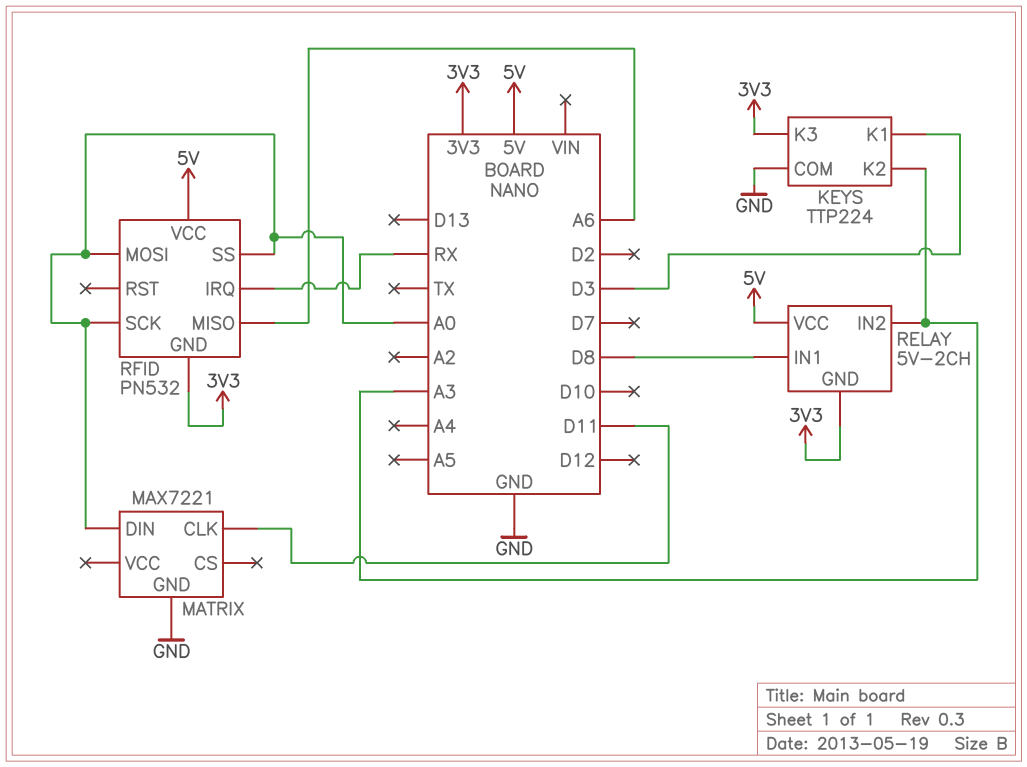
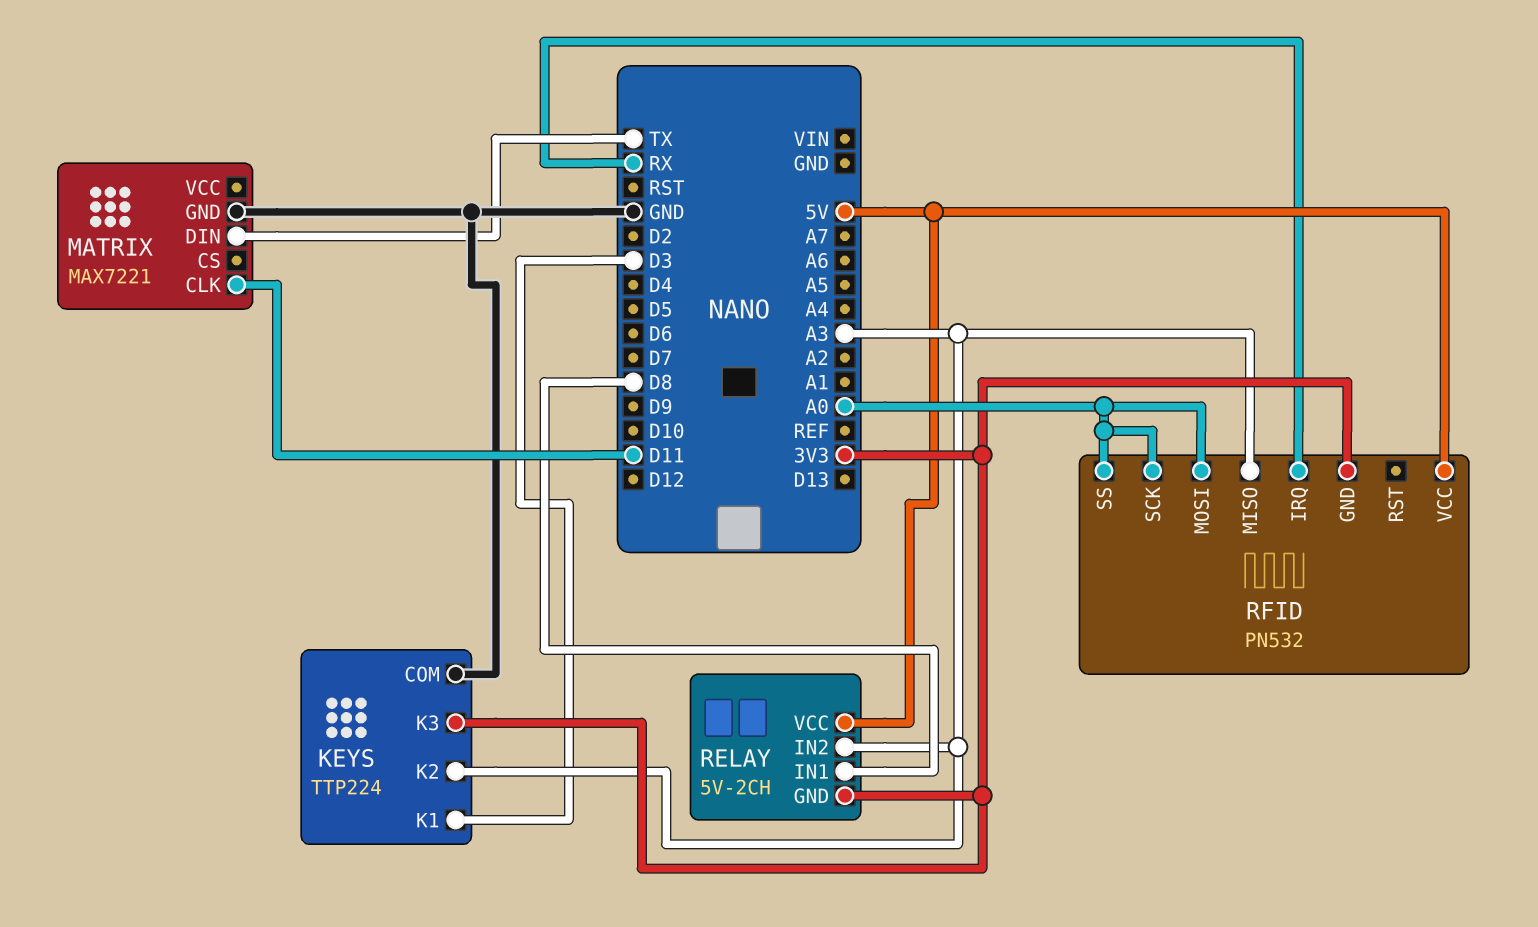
MATRIX pin DIN: A0 -> TX
RFID pin MISO: A6 -> A3

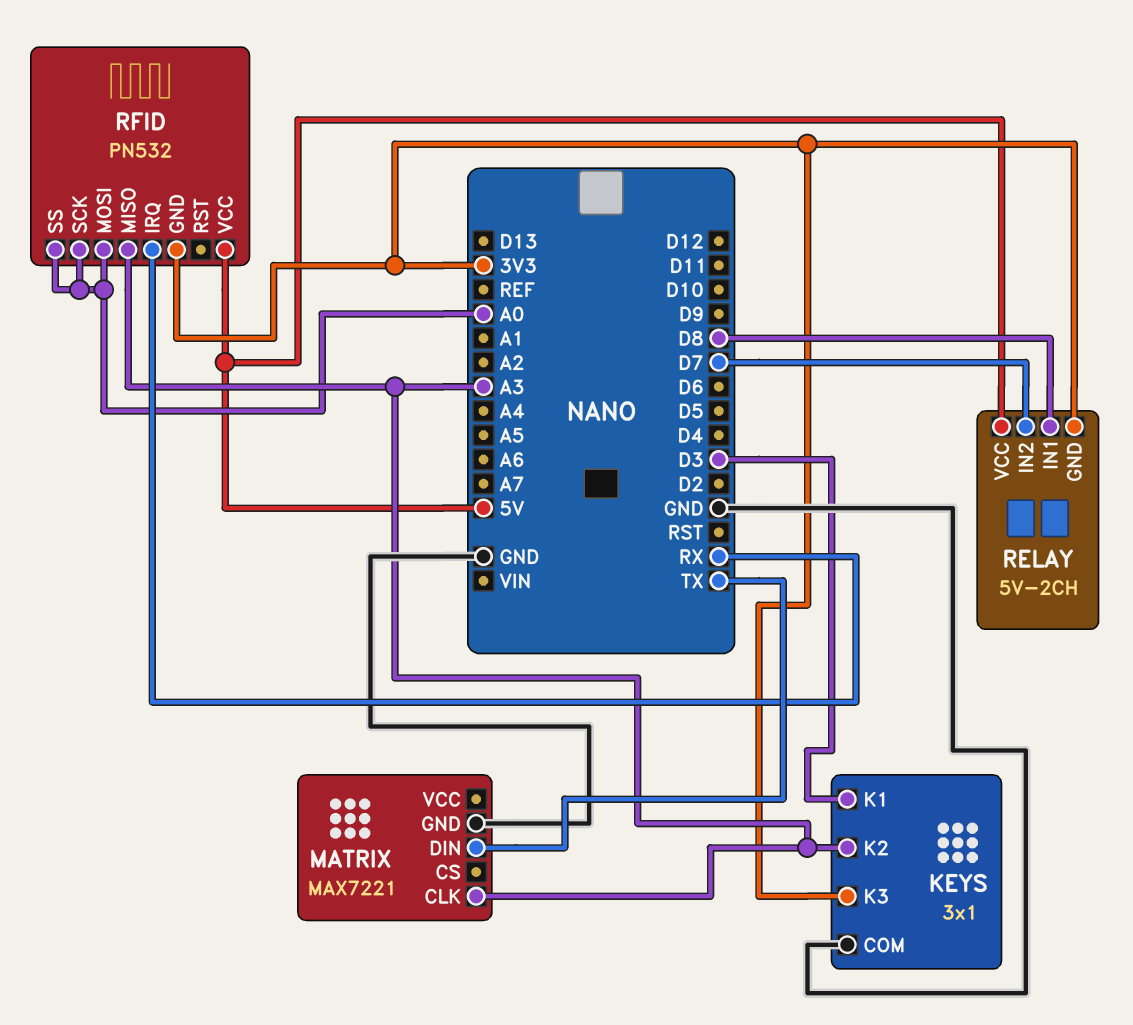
KEYS: TTP224 -> 3x1
MATRIX pin CLK: D11 -> A3
RELAY pin IN2: A3 -> D7

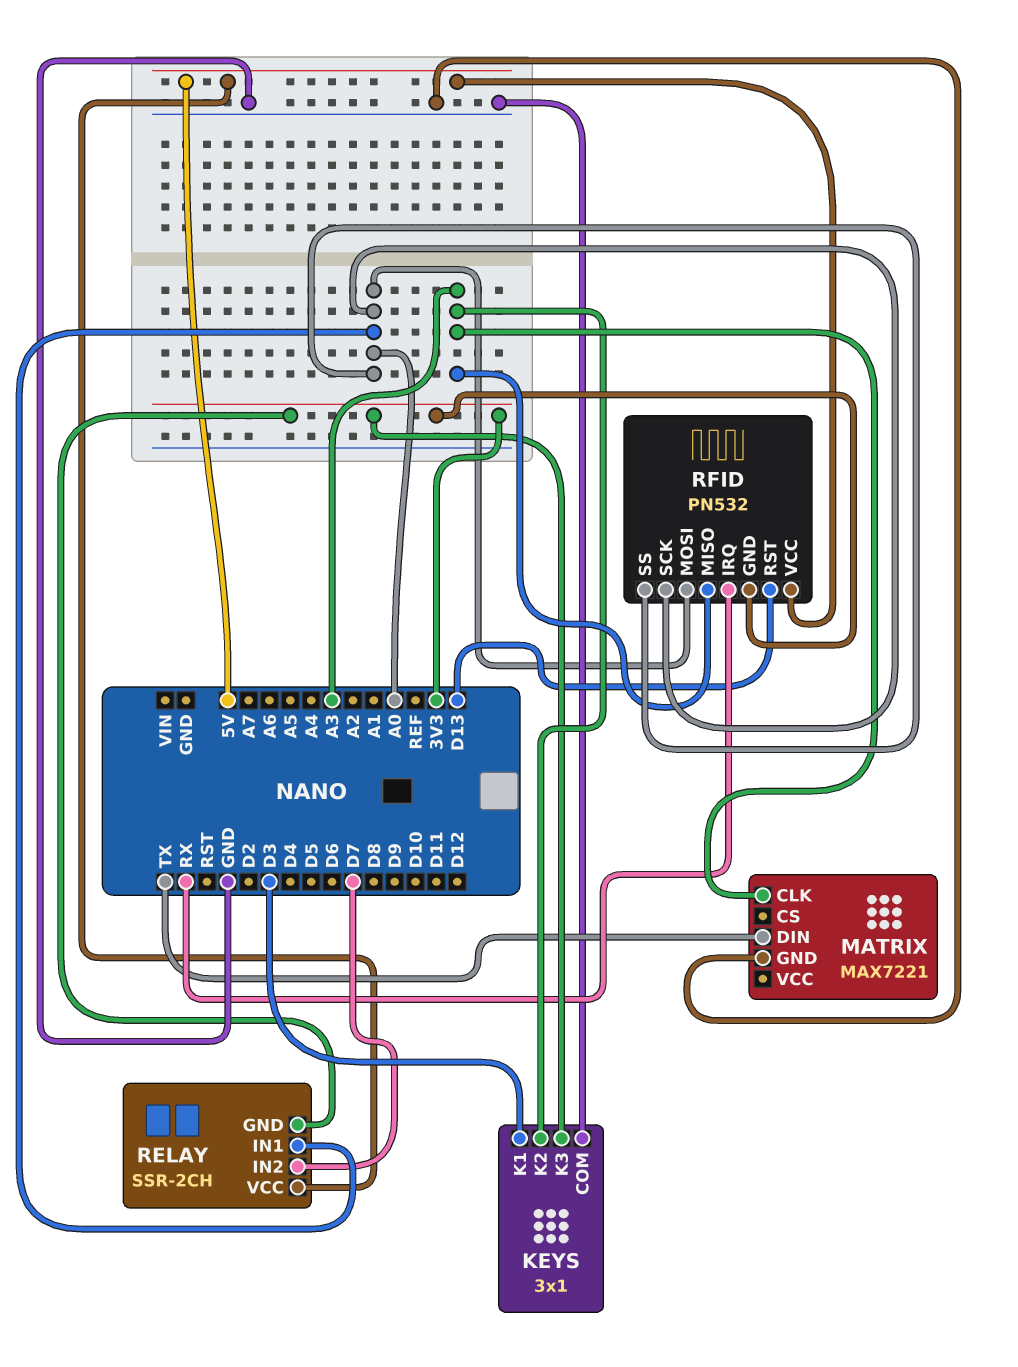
RELAY: 5V-2CH -> SSR-2CH
RELAY pin IN1: D8 -> A0
RFID pin RST: none -> D13

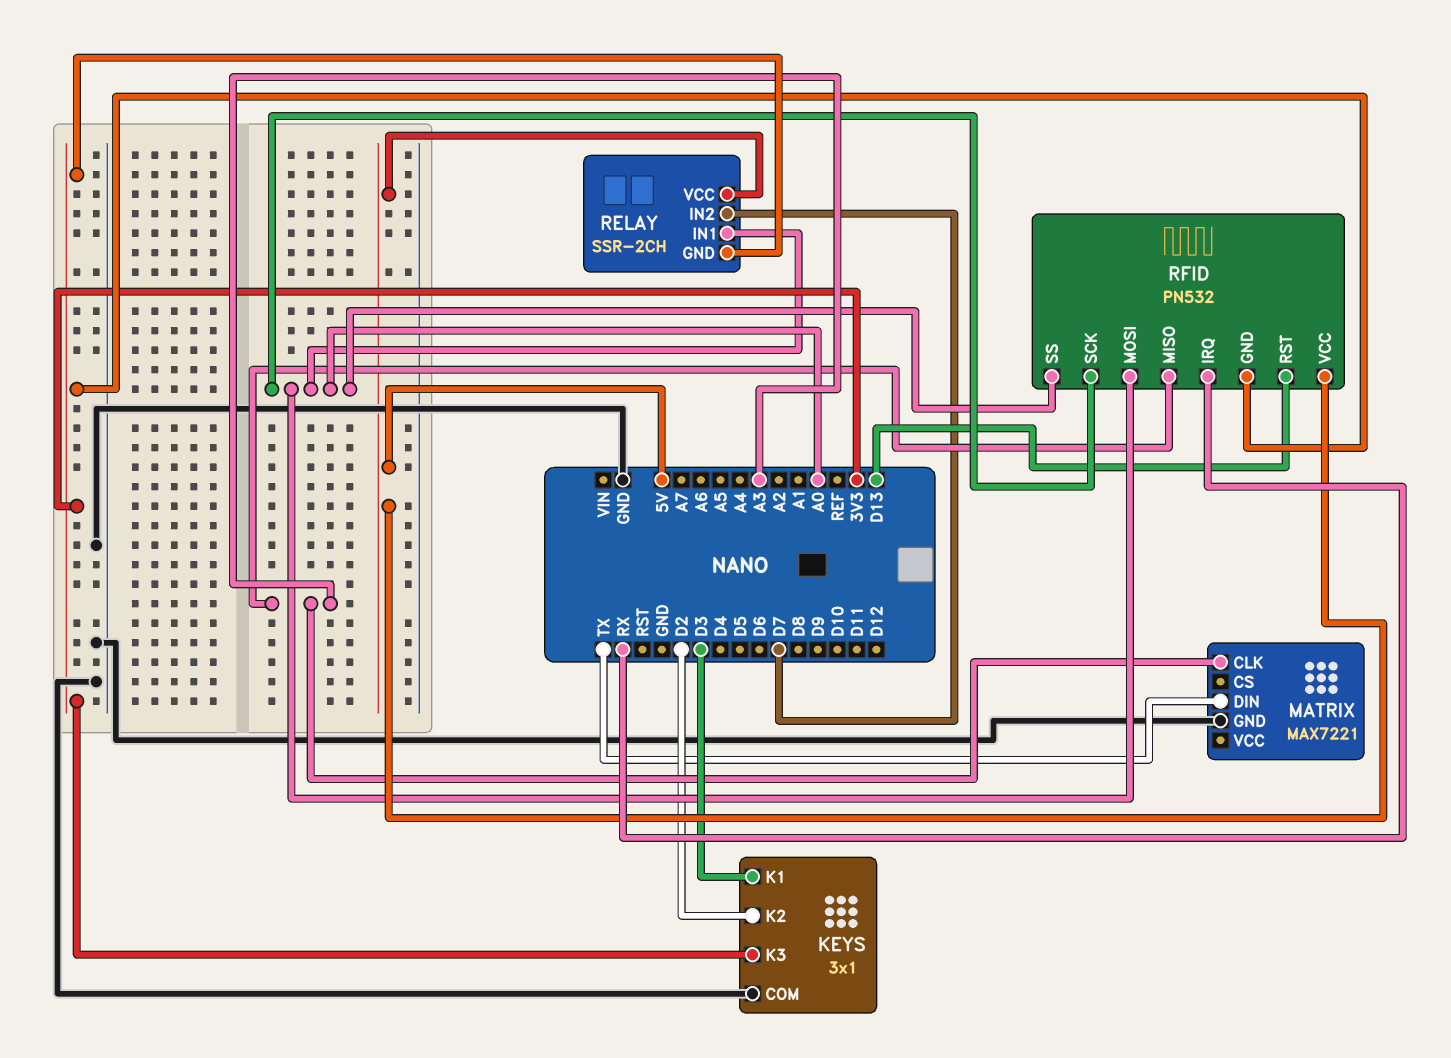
KEYS pin K2: A3 -> D2

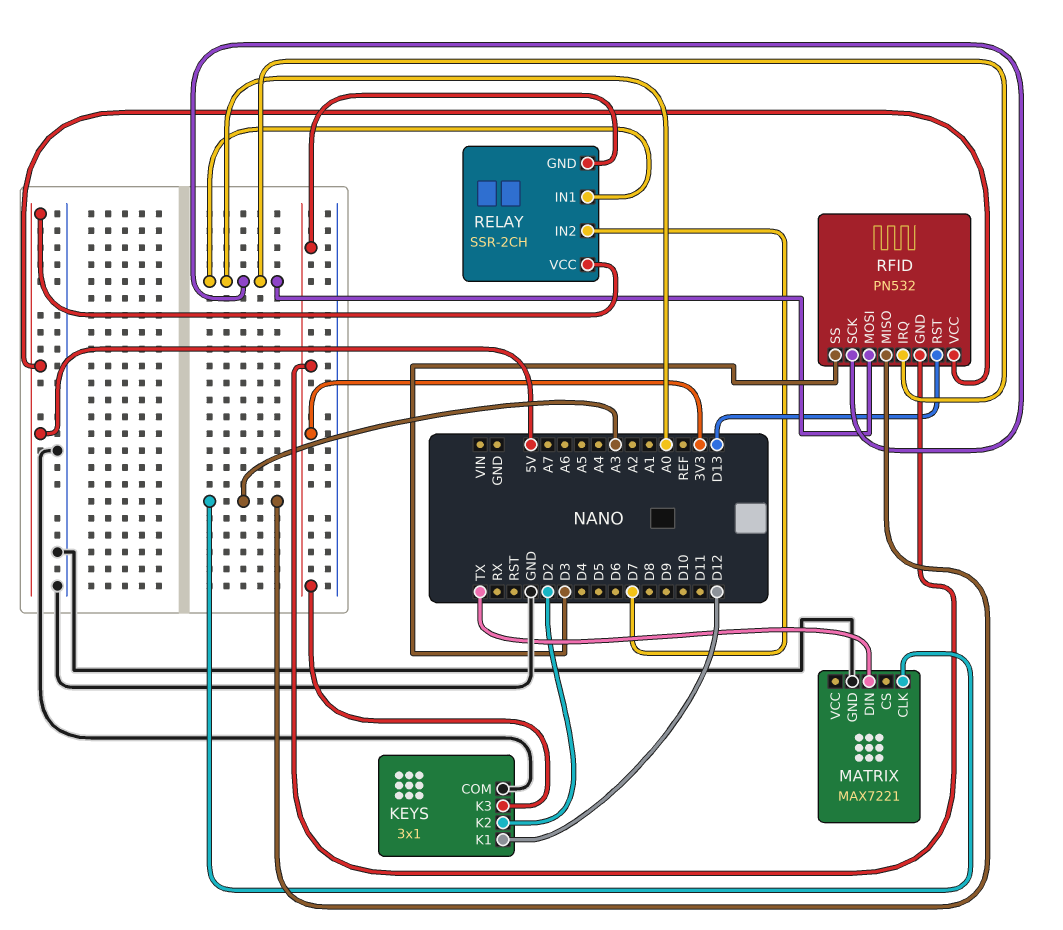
KEYS pin K1: D3 -> D12
RFID pin IRQ: RX -> A0
RFID pin SS: A0 -> D3

